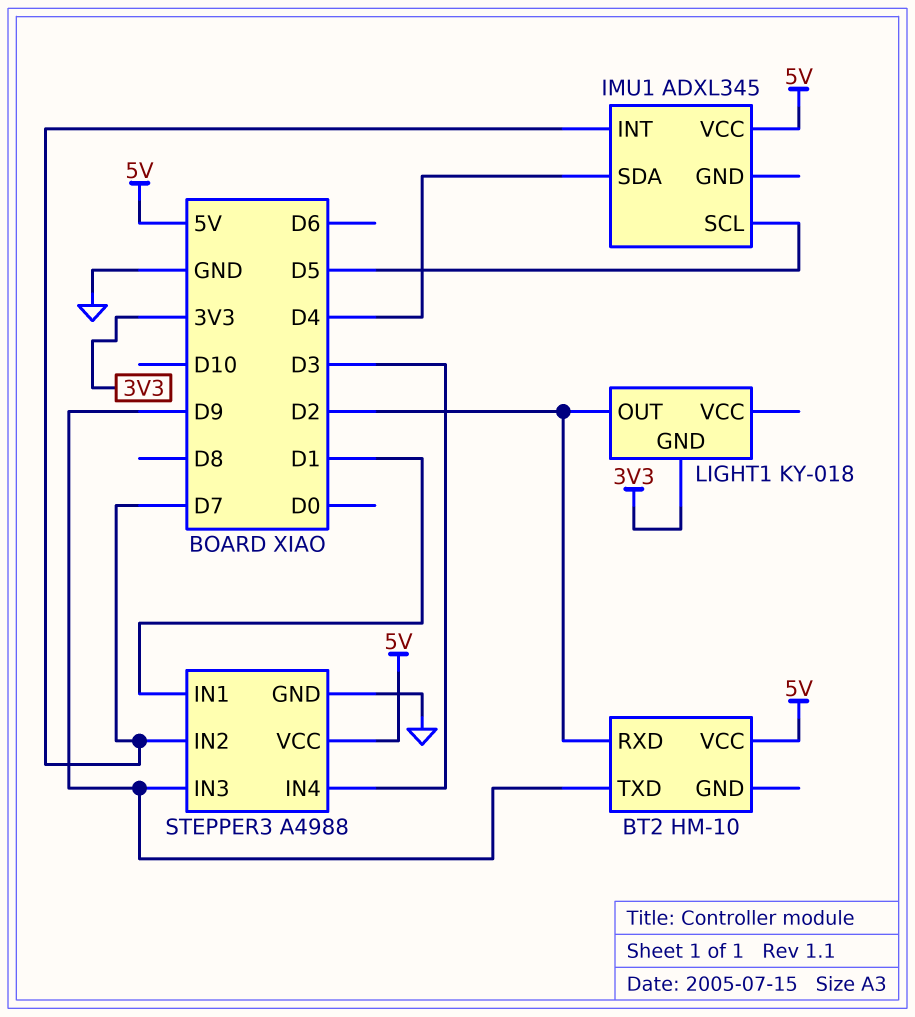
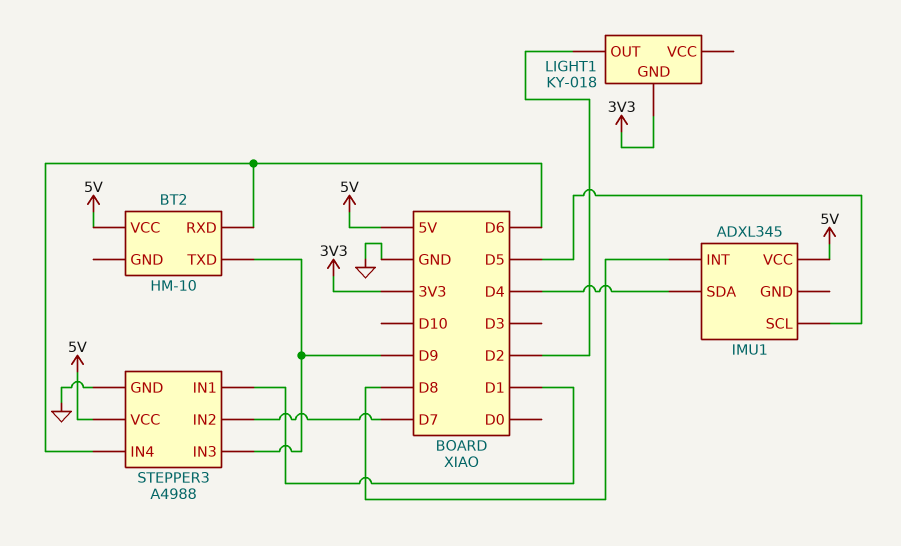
BT2 pin RXD: D2 -> D6
IMU1 pin INT: D7 -> D8
STEPPER3 pin IN4: D3 -> D6

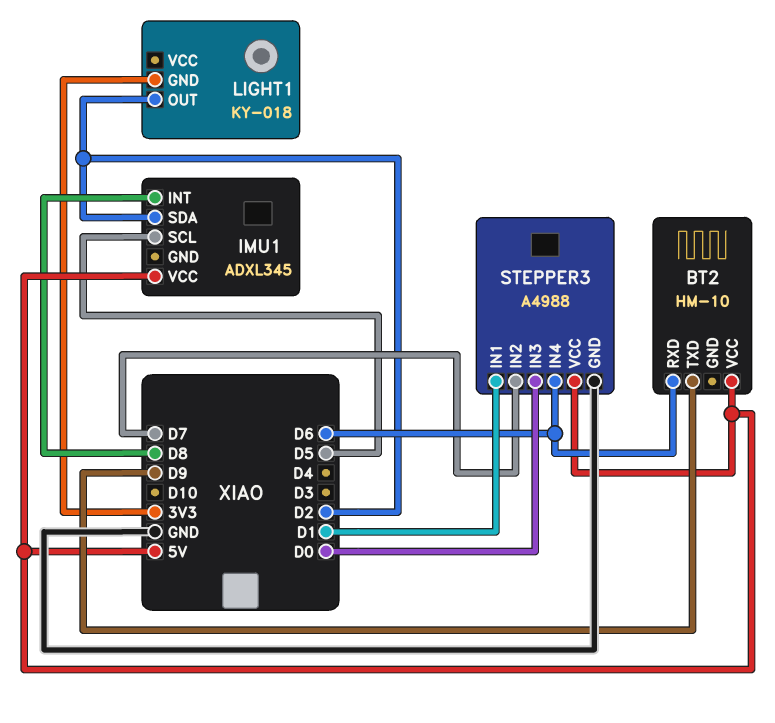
IMU1 pin SDA: D4 -> D2
STEPPER3 pin IN3: D9 -> D0

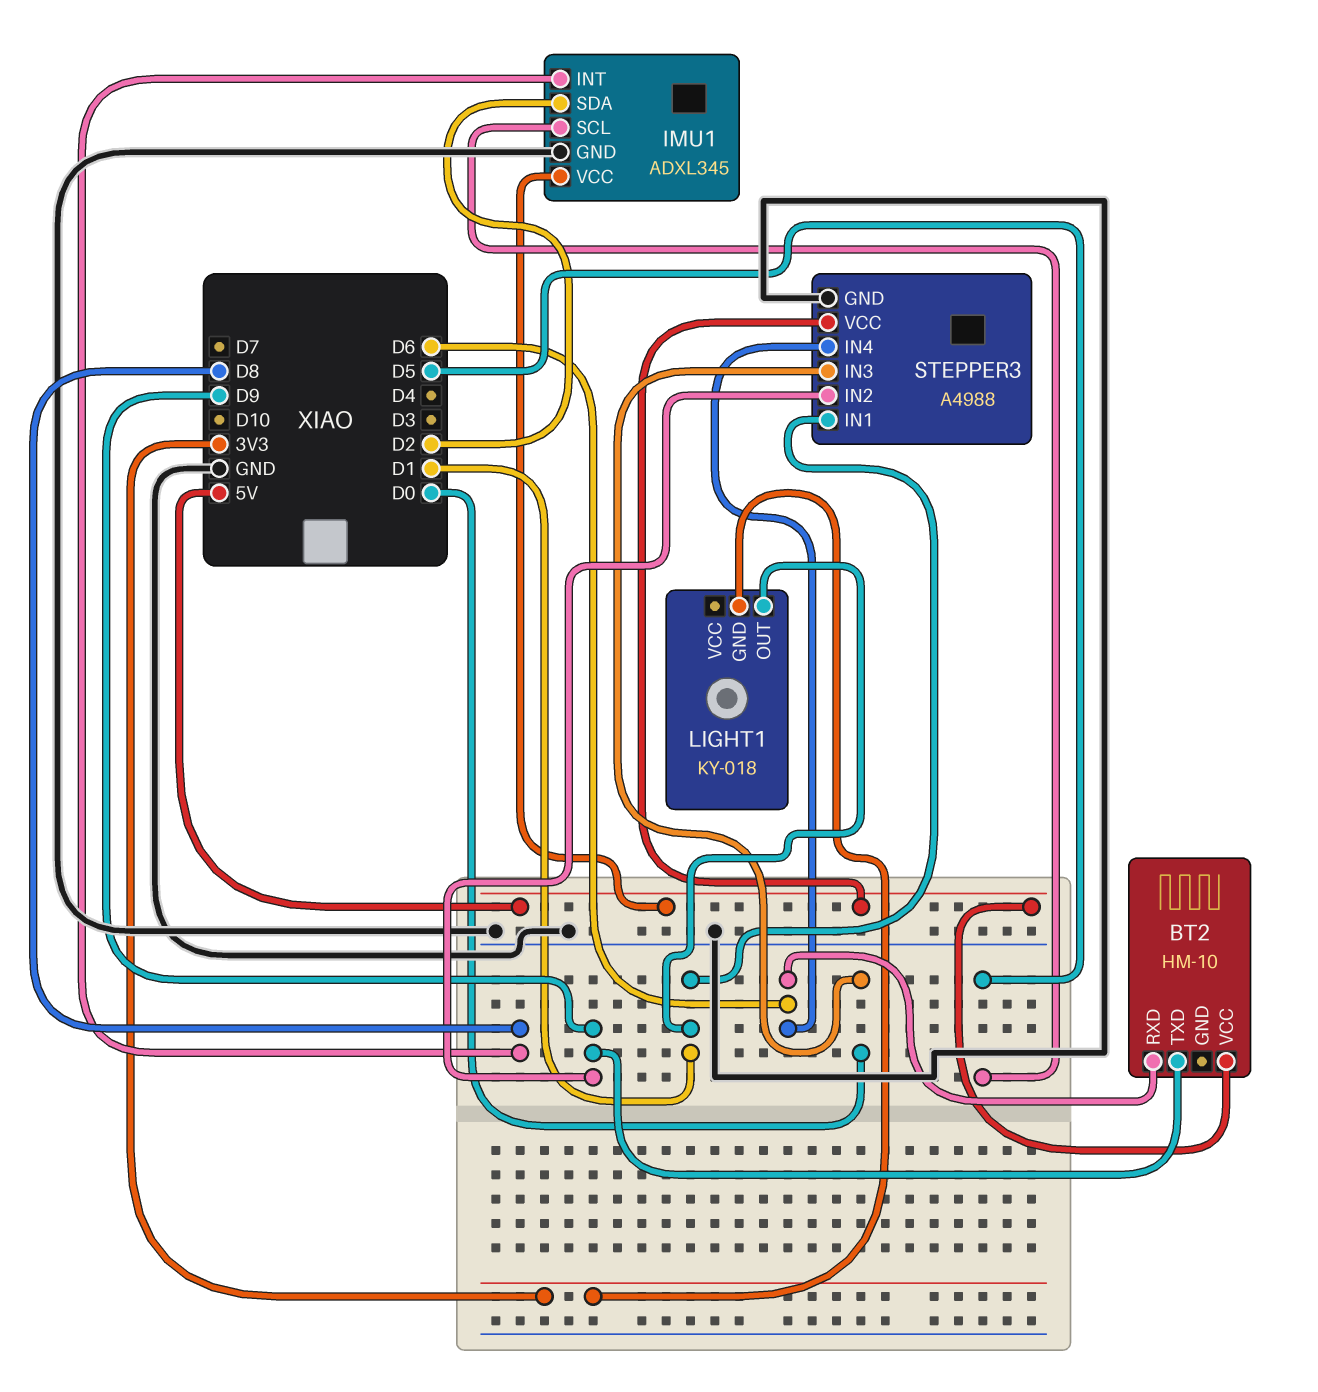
IMU1 pin GND: none -> GND
LIGHT1 pin OUT: D2 -> D1
STEPPER3 pin IN2: D7 -> D9

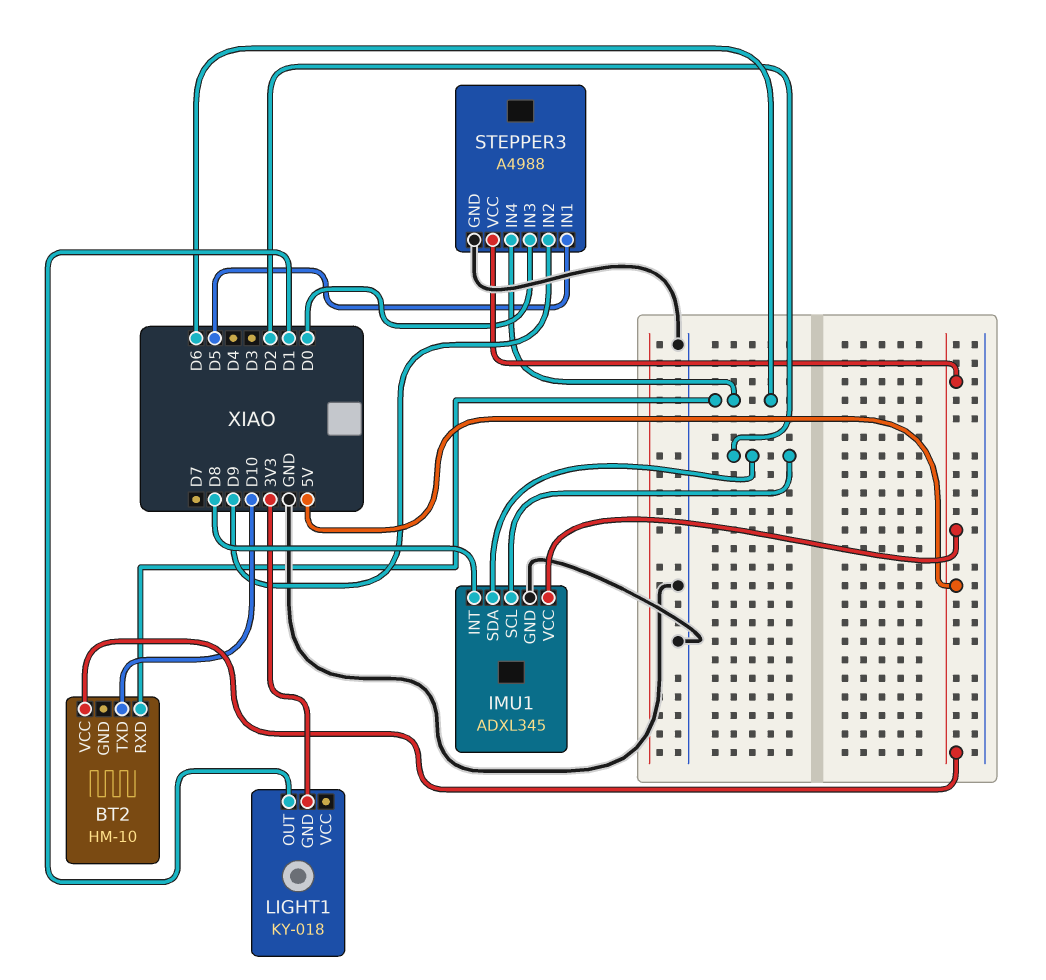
BT2 pin TXD: D9 -> D10
IMU1 pin SCL: D5 -> D2
STEPPER3 pin IN1: D1 -> D5

